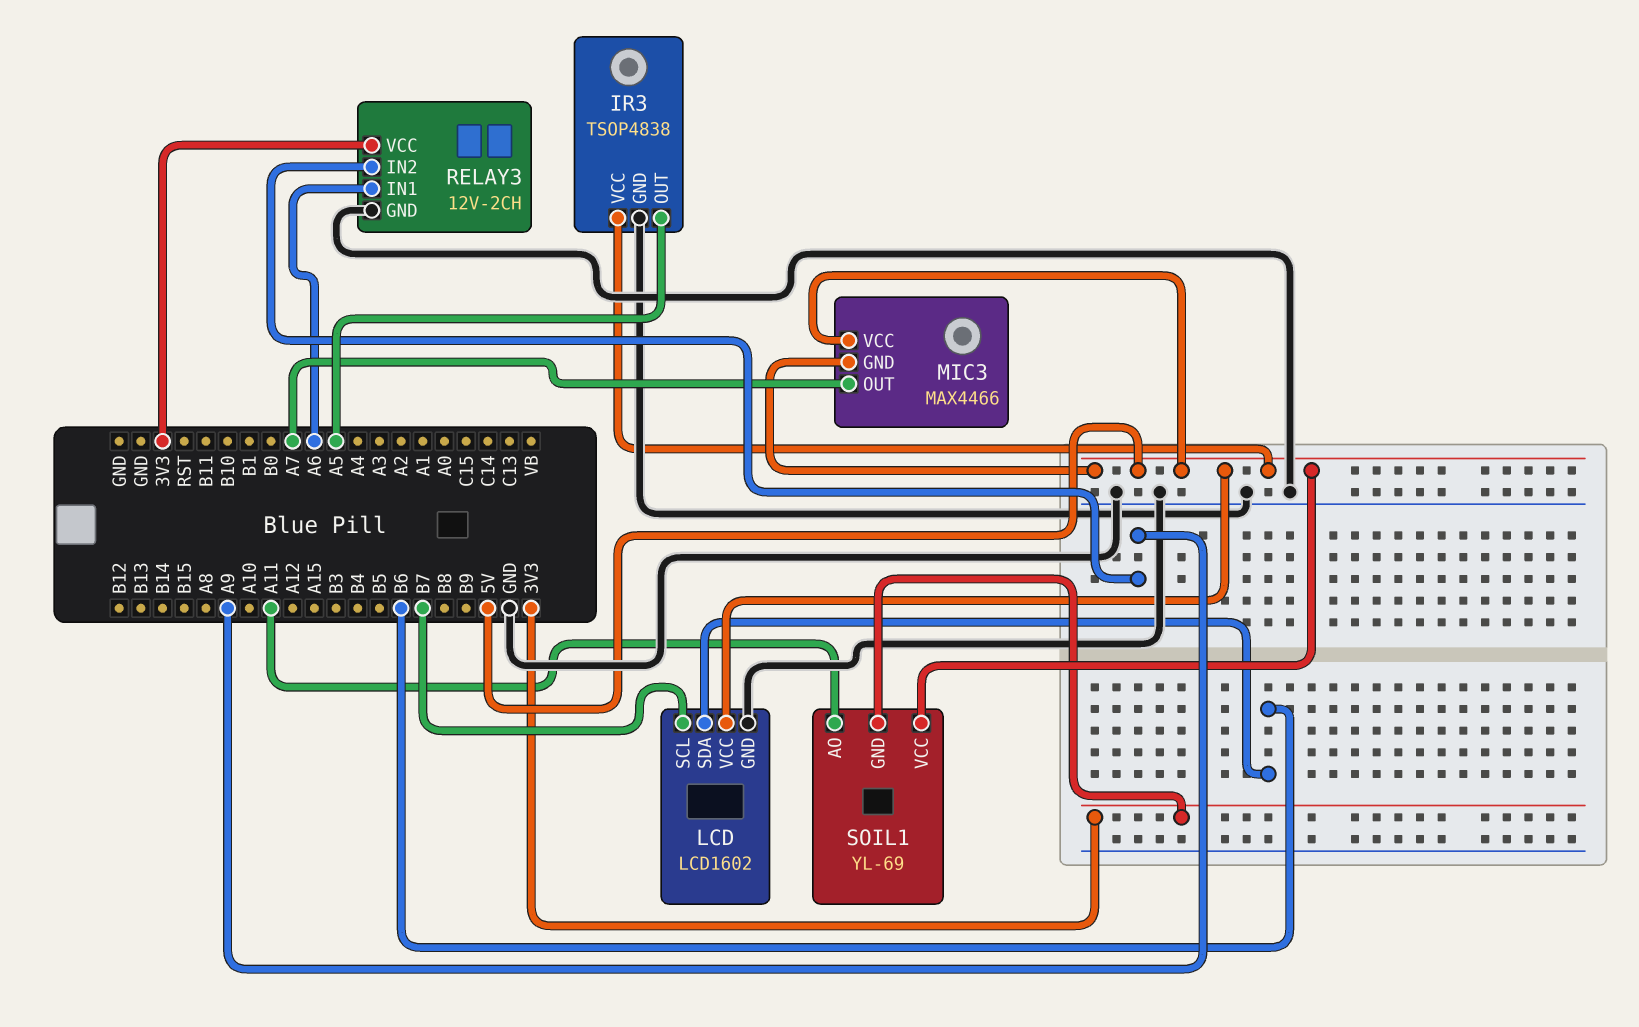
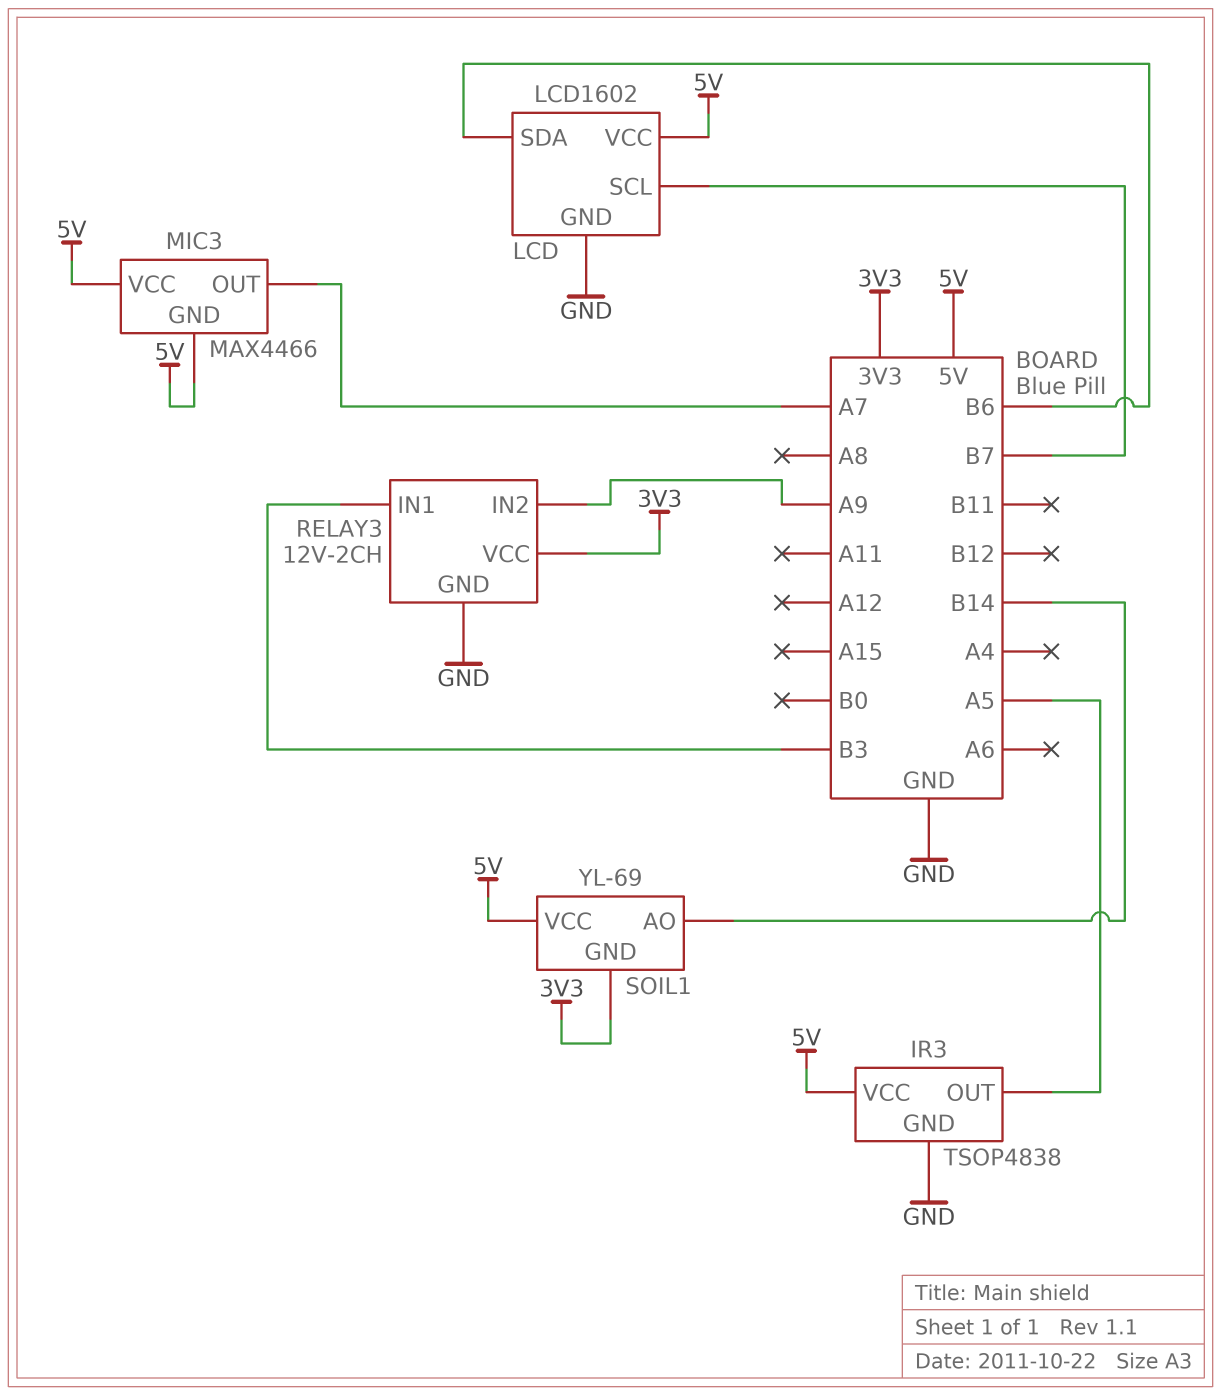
RELAY3 pin IN1: A6 -> B3
SOIL1 pin AO: A11 -> B14

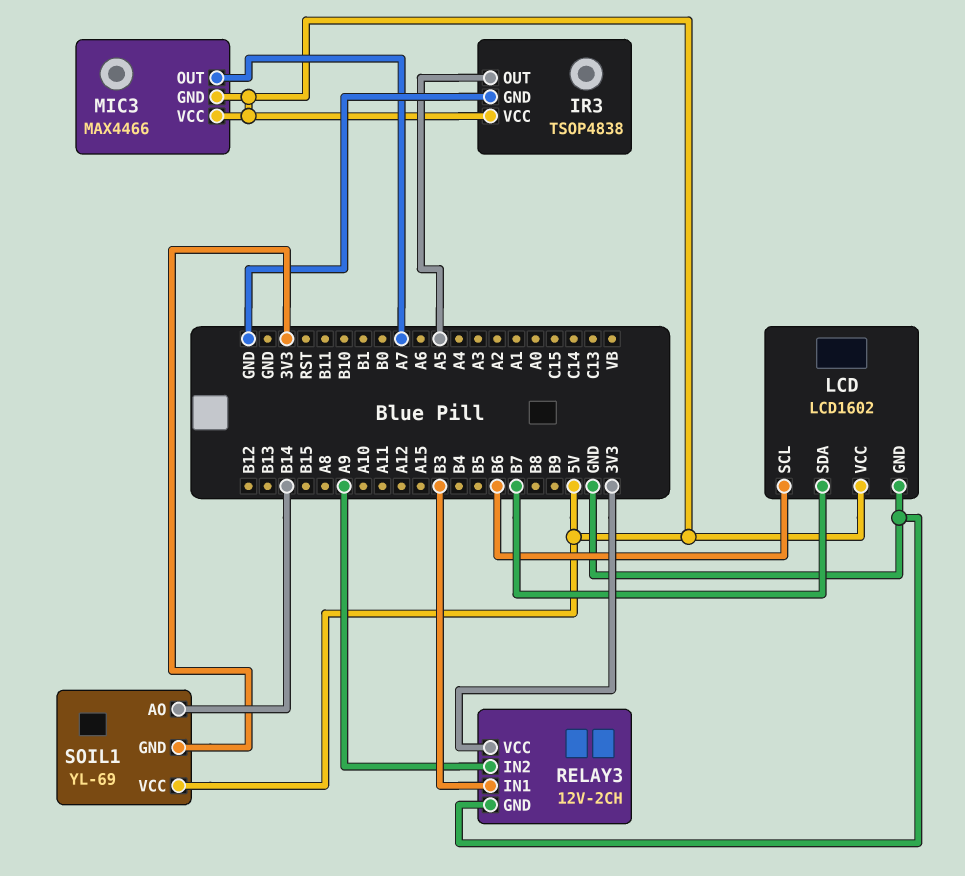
LCD pin SCL: B7 -> B6
LCD pin SDA: B6 -> B7

